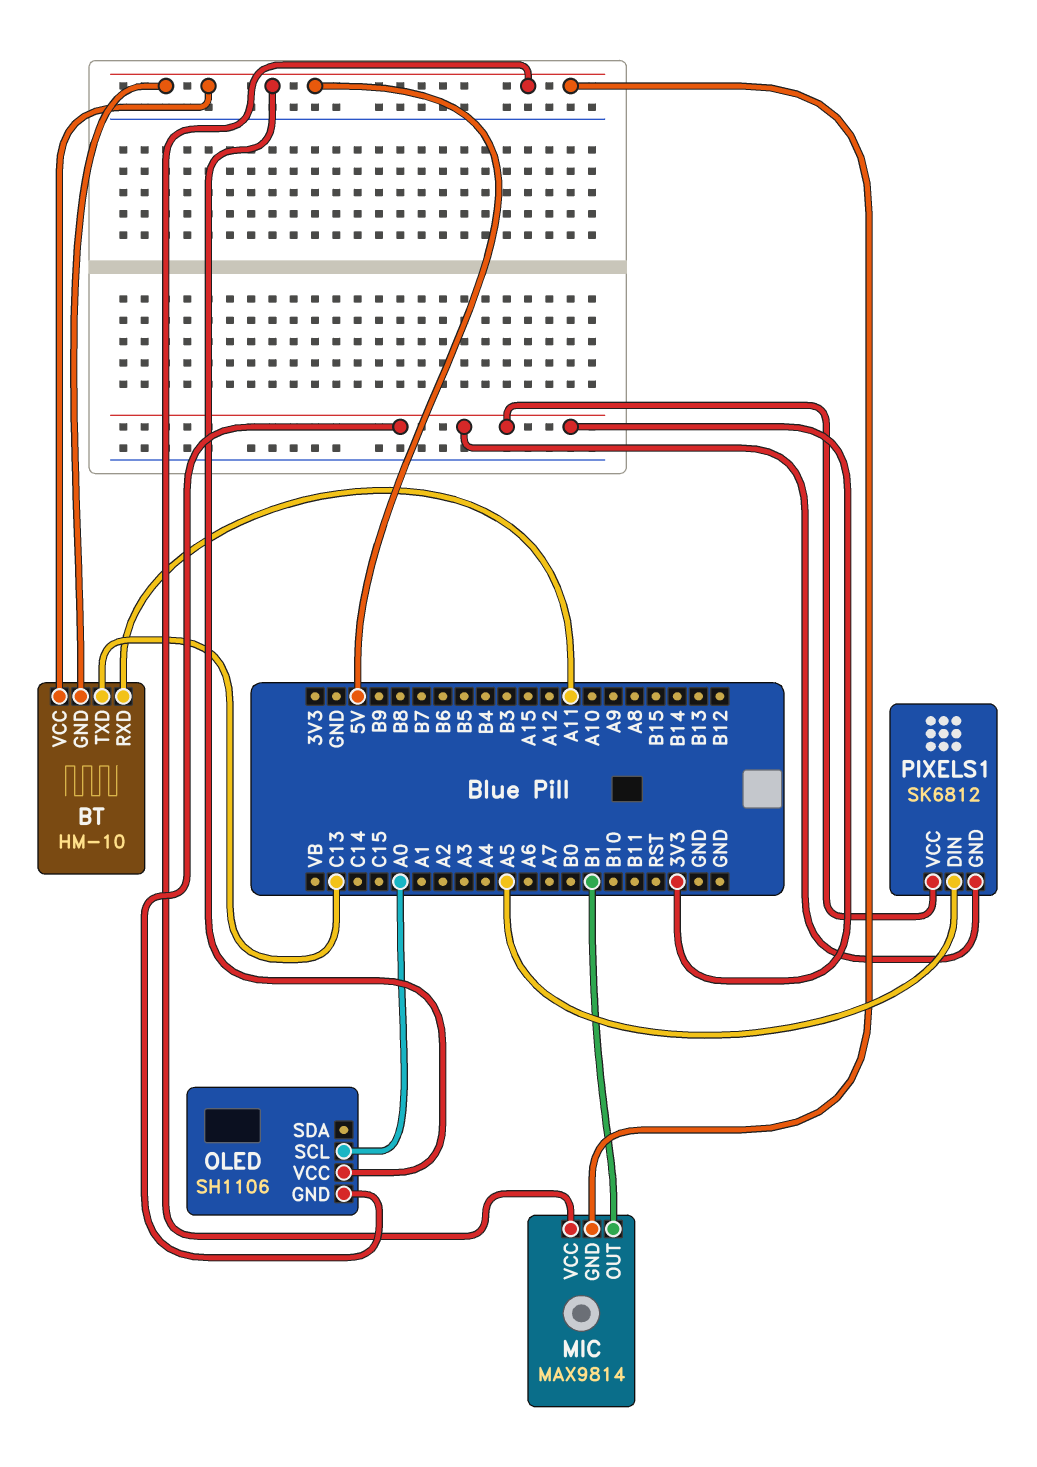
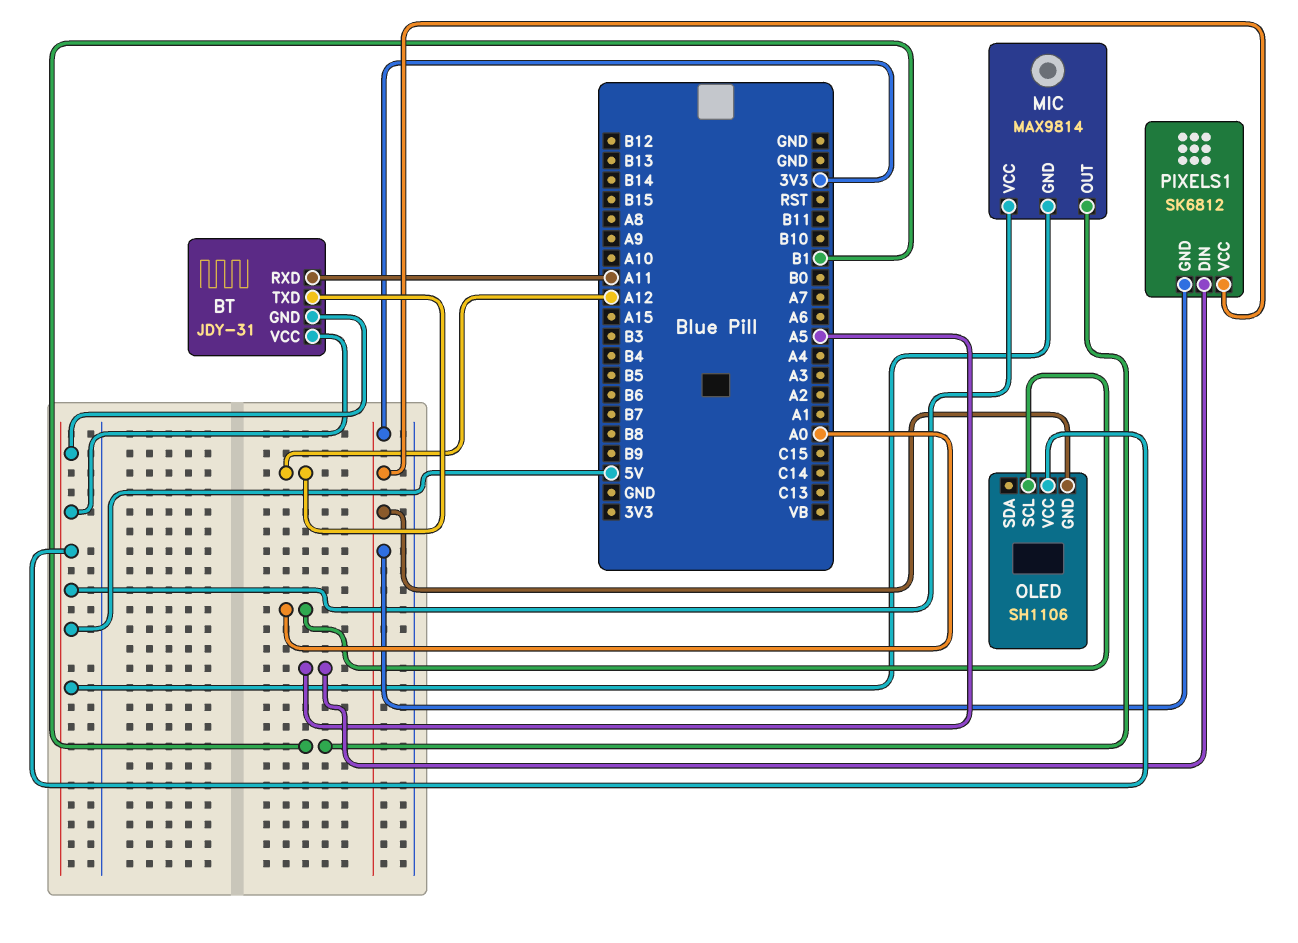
BT: HM-10 -> JDY-31
BT pin TXD: C13 -> A12

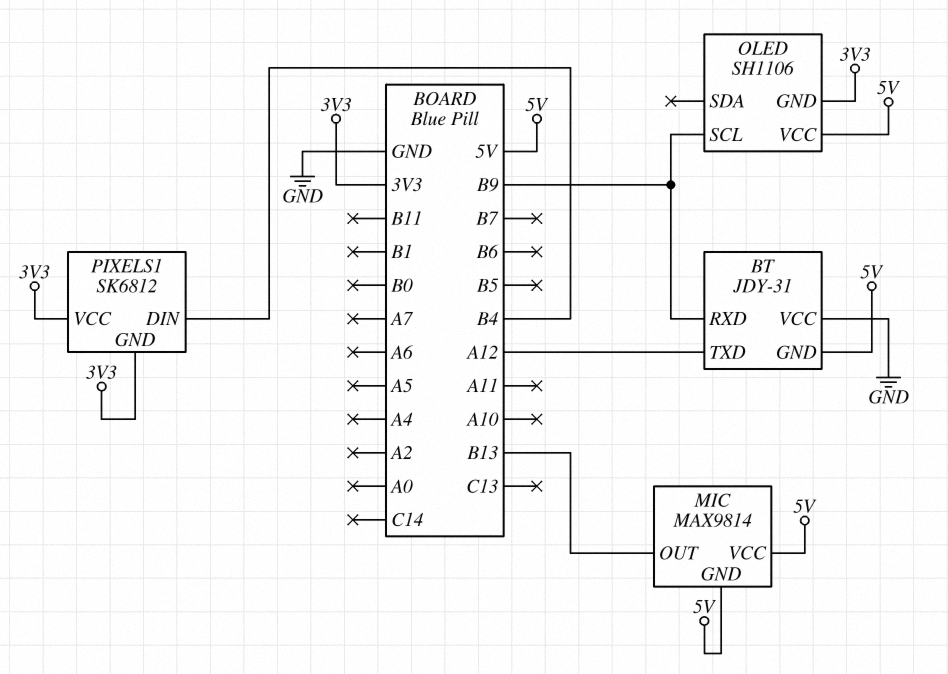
BT pin RXD: A11 -> B9
BT pin VCC: 5V -> GND
MIC pin OUT: B1 -> B13
OLED pin SCL: A0 -> B9
PIXELS1 pin DIN: A5 -> B4

